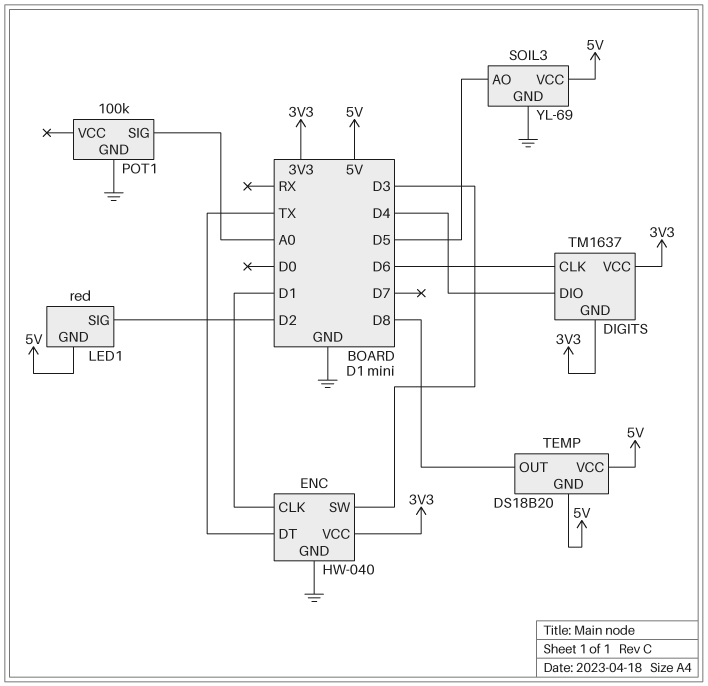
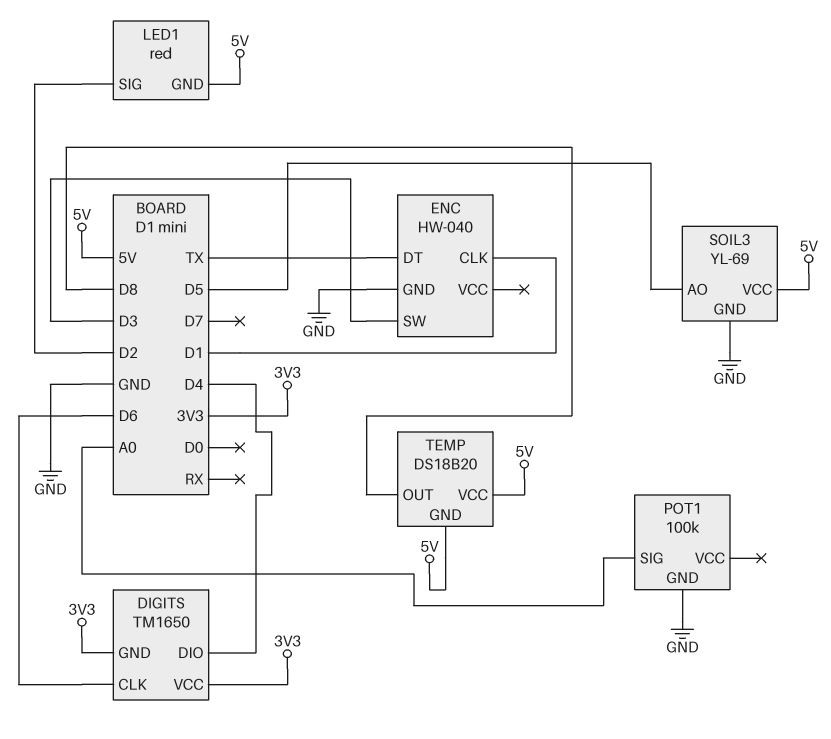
DIGITS: TM1637 -> TM1650
ENC pin VCC: 3V3 -> none

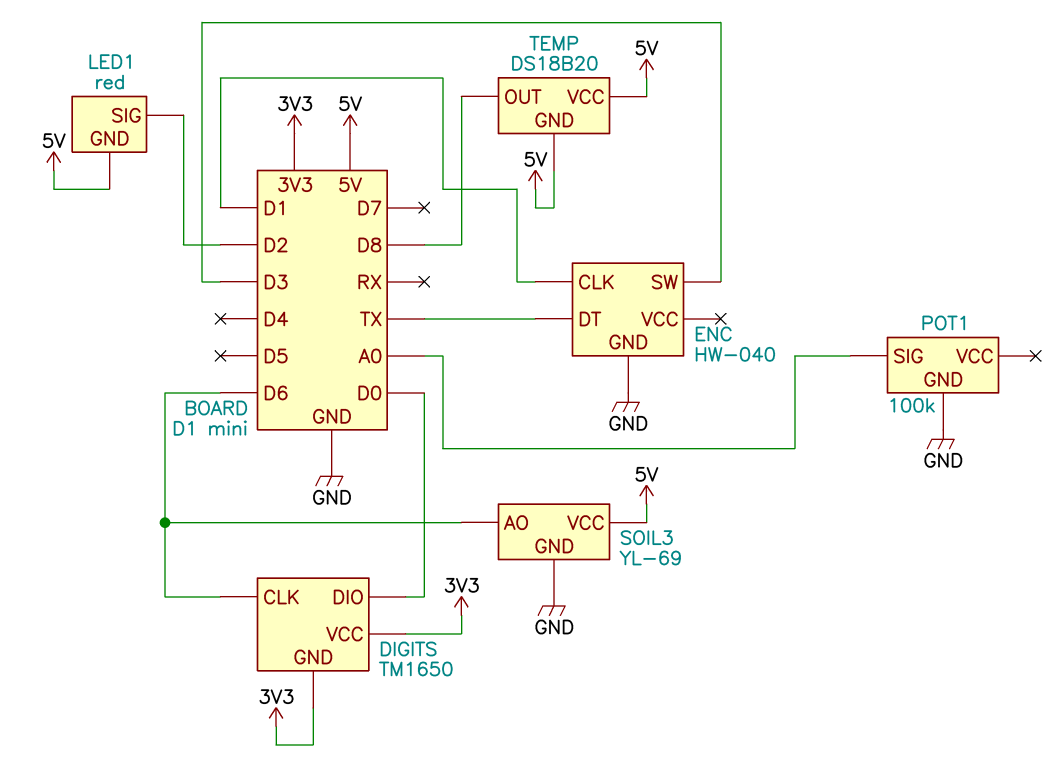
DIGITS pin DIO: D4 -> D0
SOIL3 pin AO: D5 -> D6

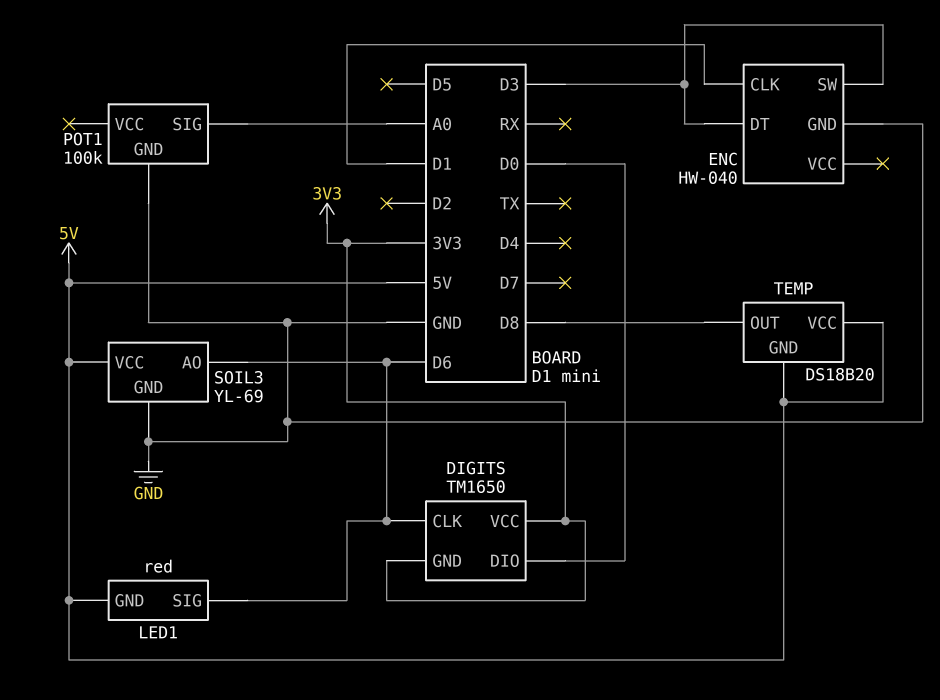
ENC pin DT: TX -> D3
LED1 pin SIG: D2 -> D6

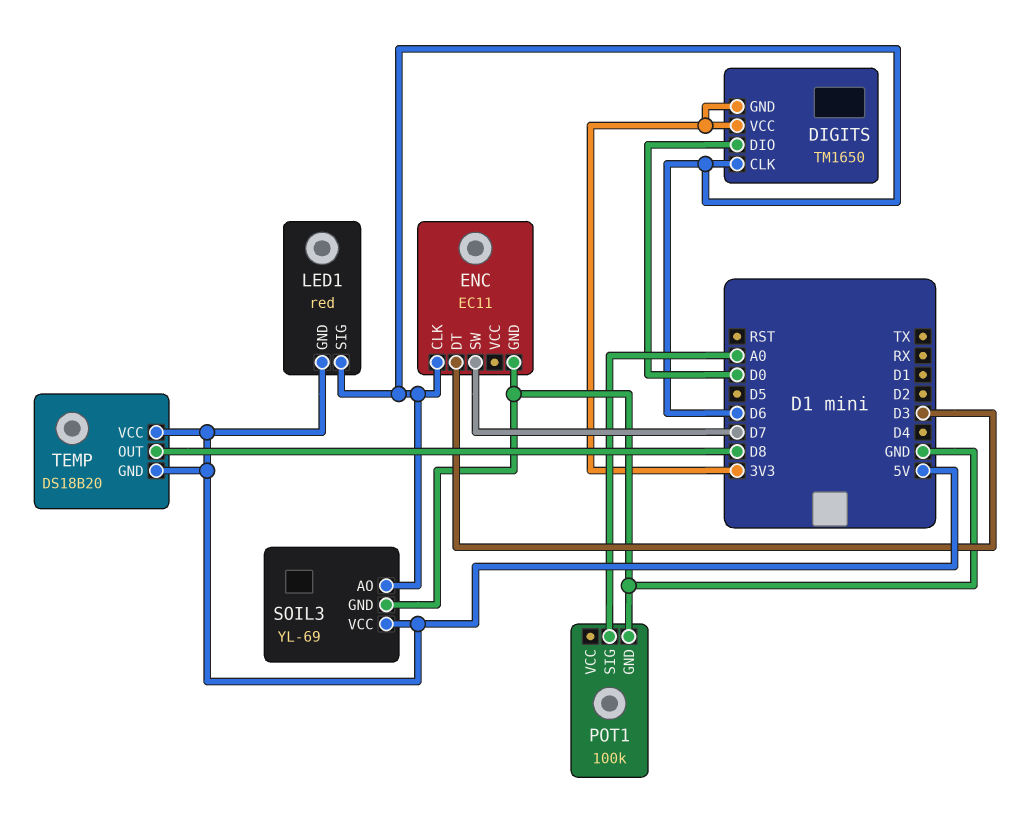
ENC: HW-040 -> EC11
ENC pin CLK: D1 -> D6
ENC pin SW: D3 -> D7

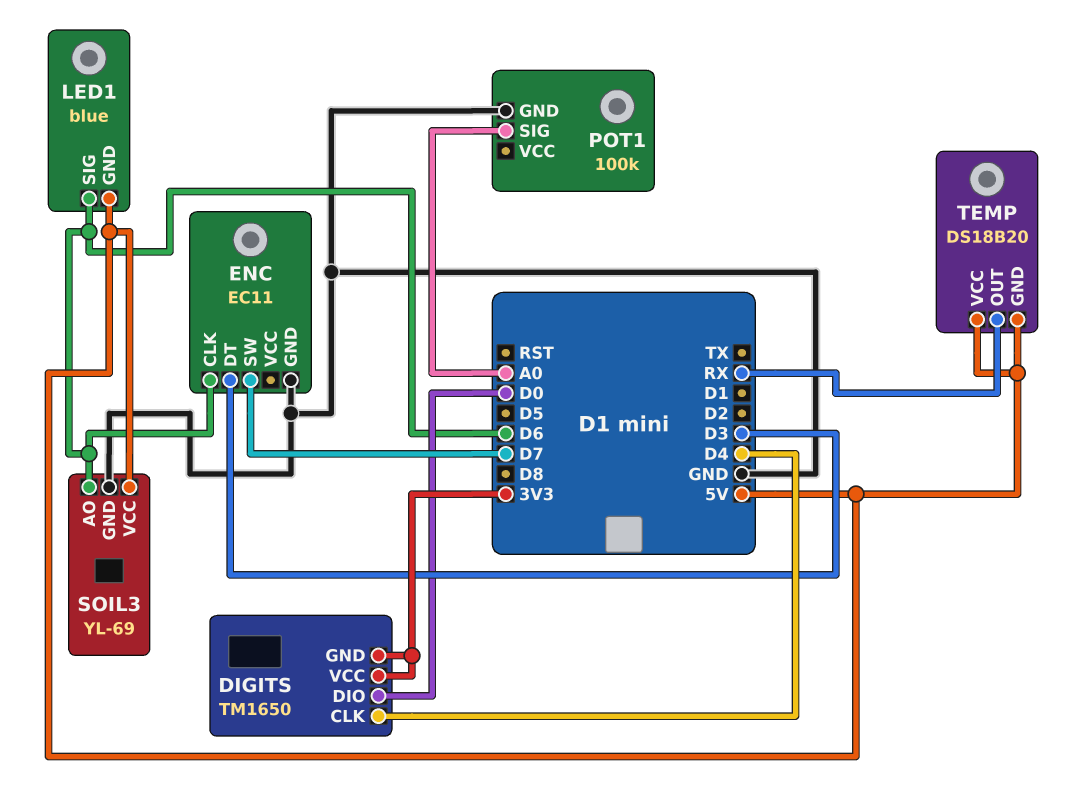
DIGITS pin CLK: D6 -> D4
LED1: red -> blue
TEMP pin OUT: D8 -> RX

